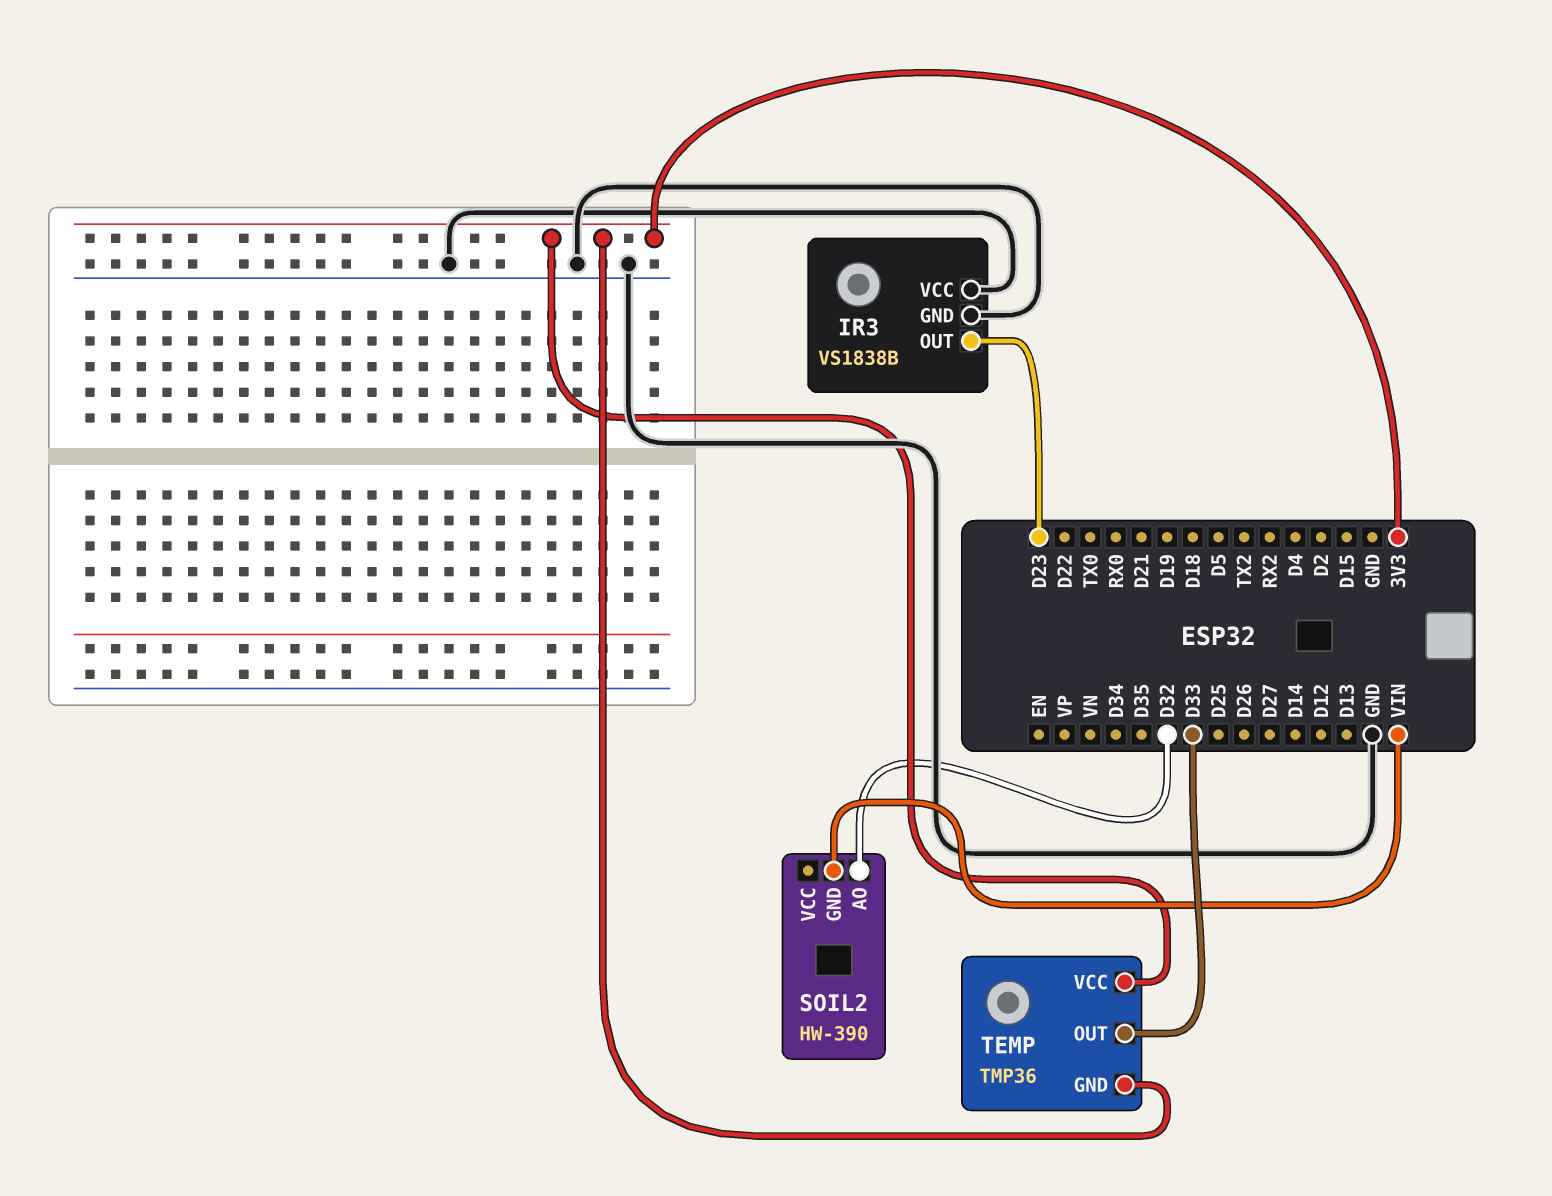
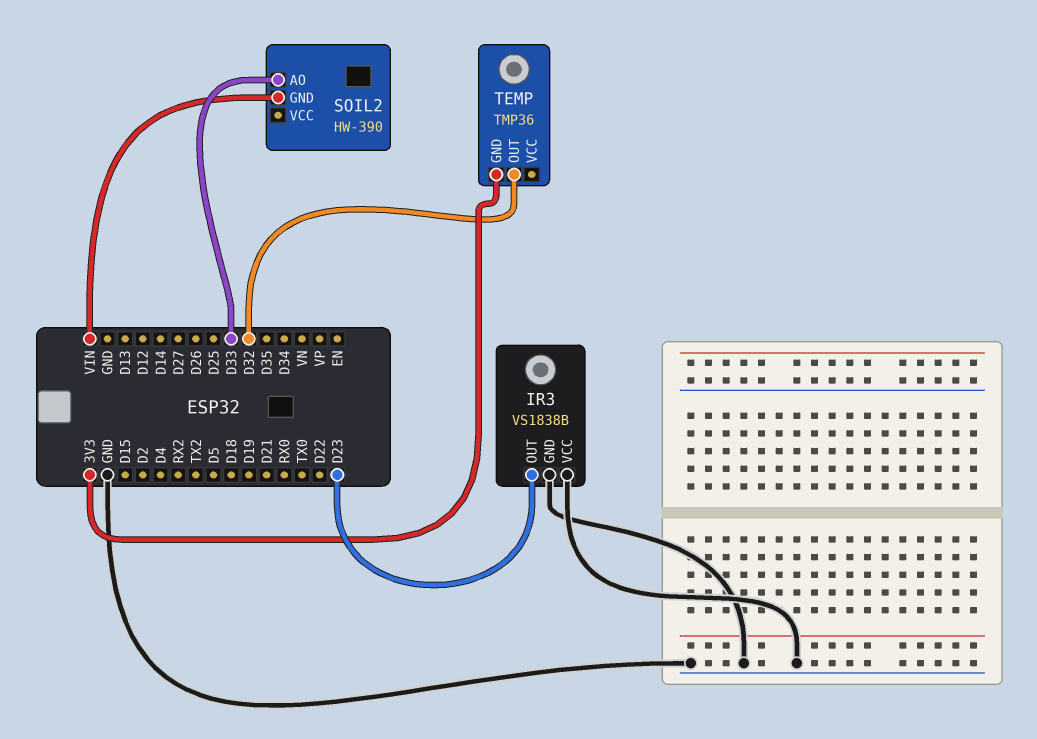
SOIL2 pin AO: D32 -> D33
TEMP pin OUT: D33 -> D32
TEMP pin VCC: 3V3 -> none

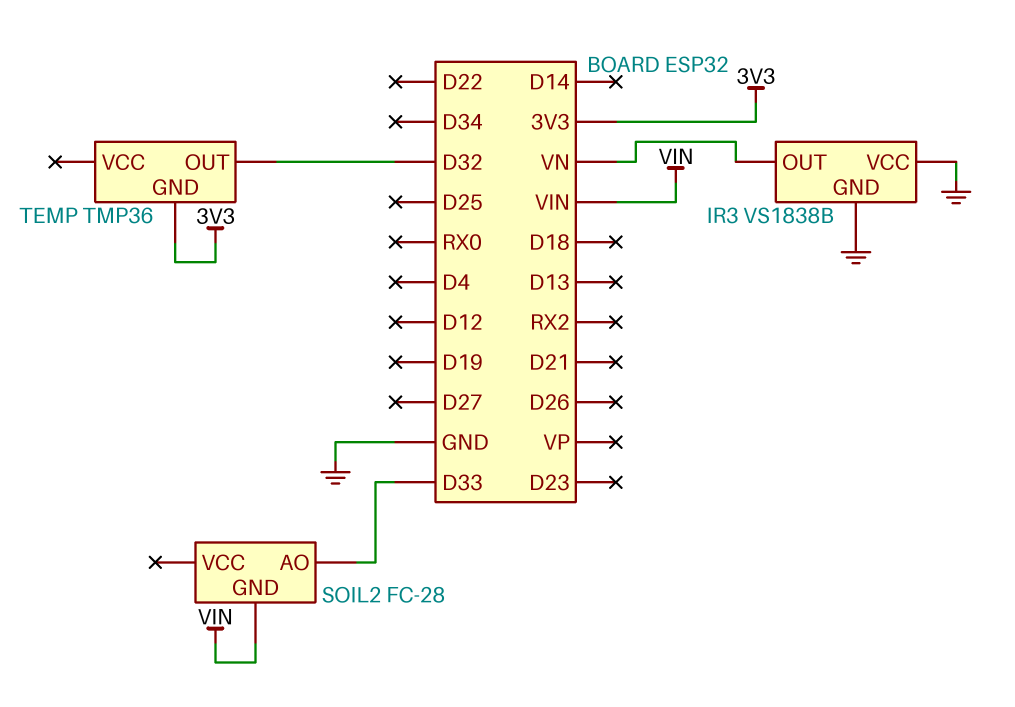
IR3 pin OUT: D23 -> VN
SOIL2: HW-390 -> FC-28

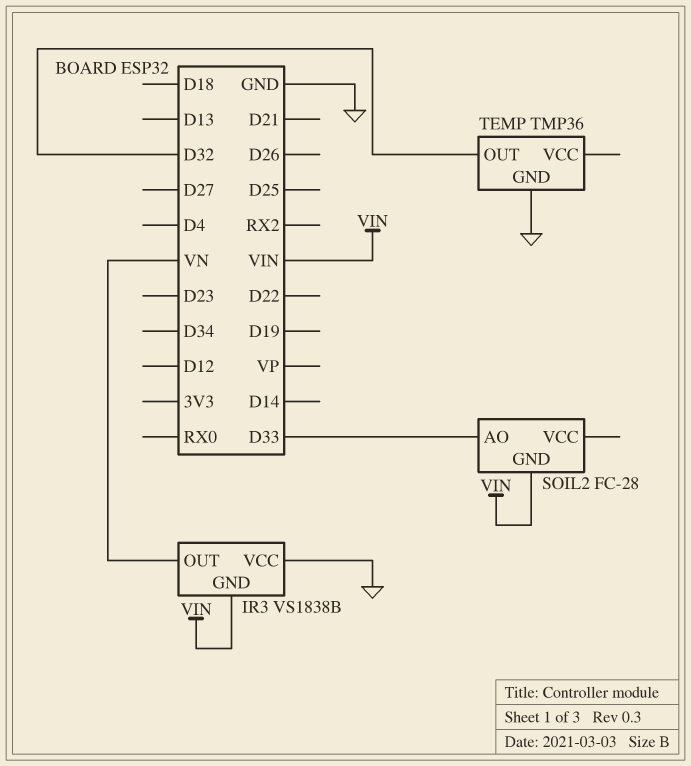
IR3 pin GND: GND -> VIN
TEMP pin GND: 3V3 -> GND

